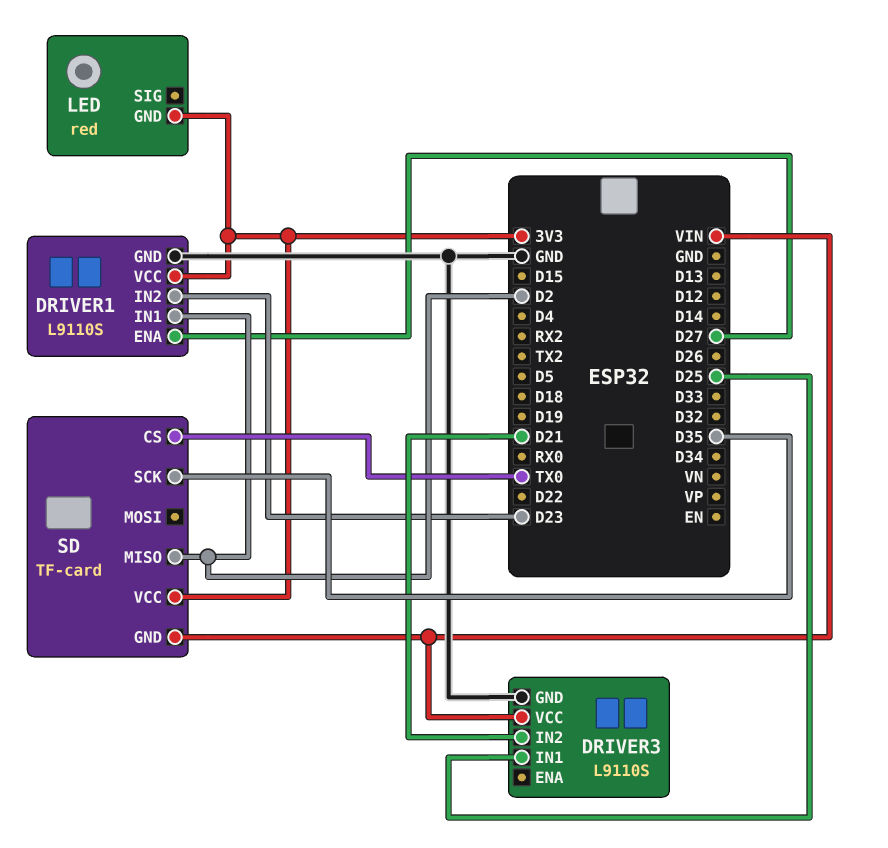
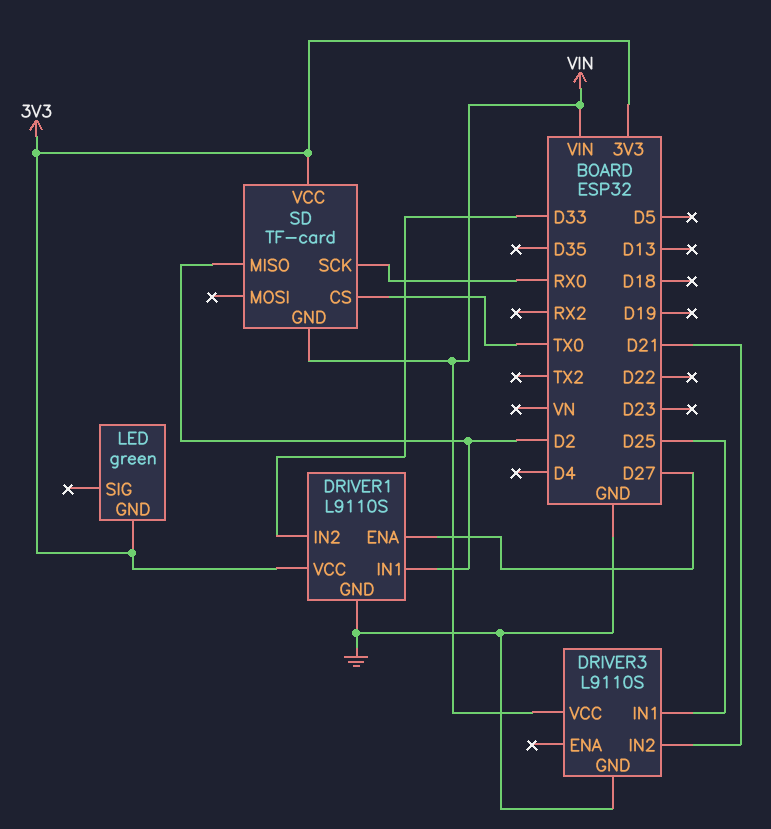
DRIVER1 pin IN2: D23 -> D33
LED: red -> green
SD pin SCK: D35 -> RX0

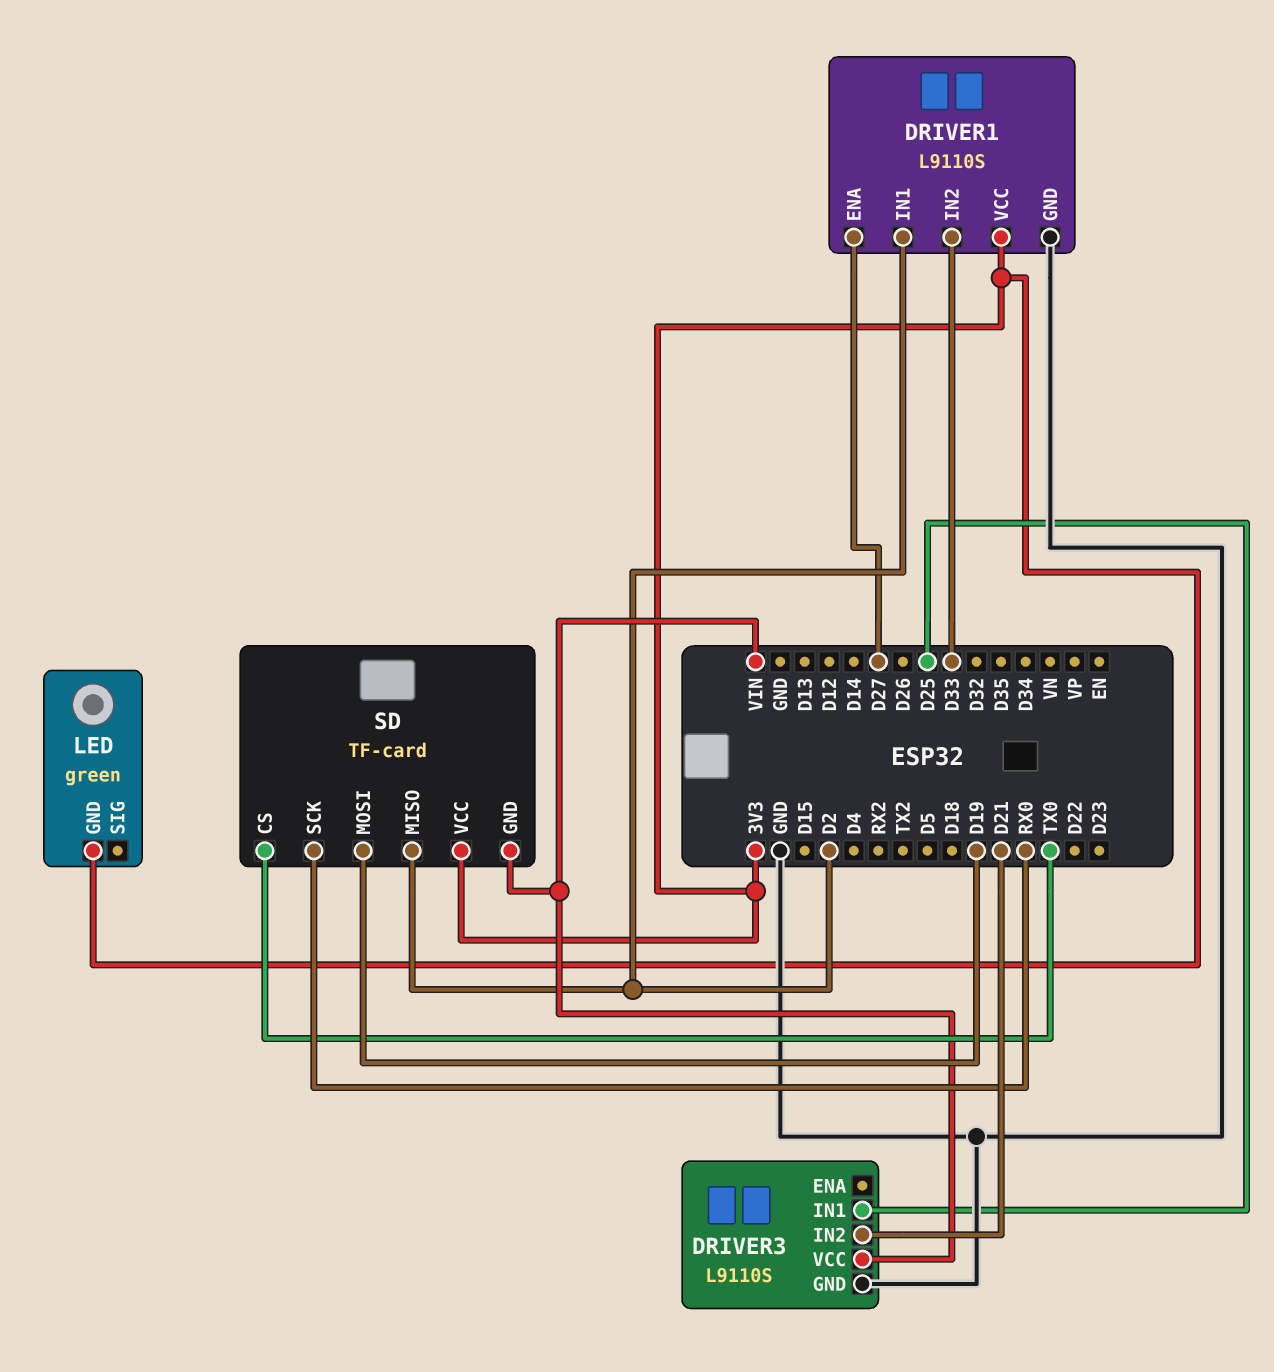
SD pin MOSI: none -> D19

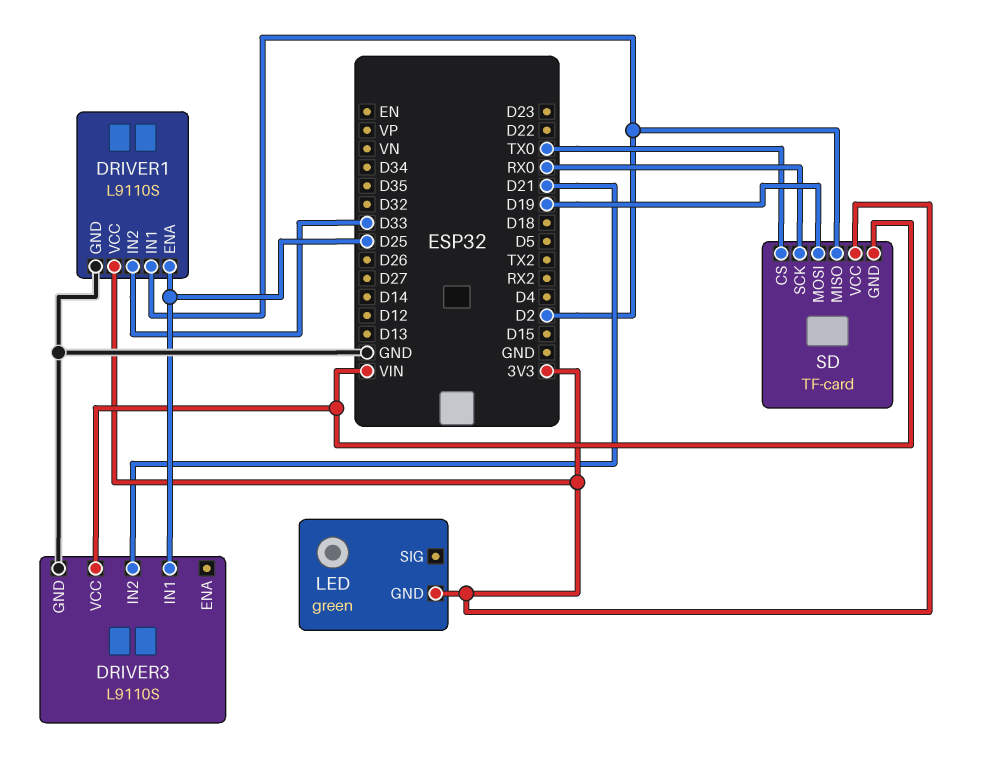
DRIVER1 pin ENA: D27 -> D25

